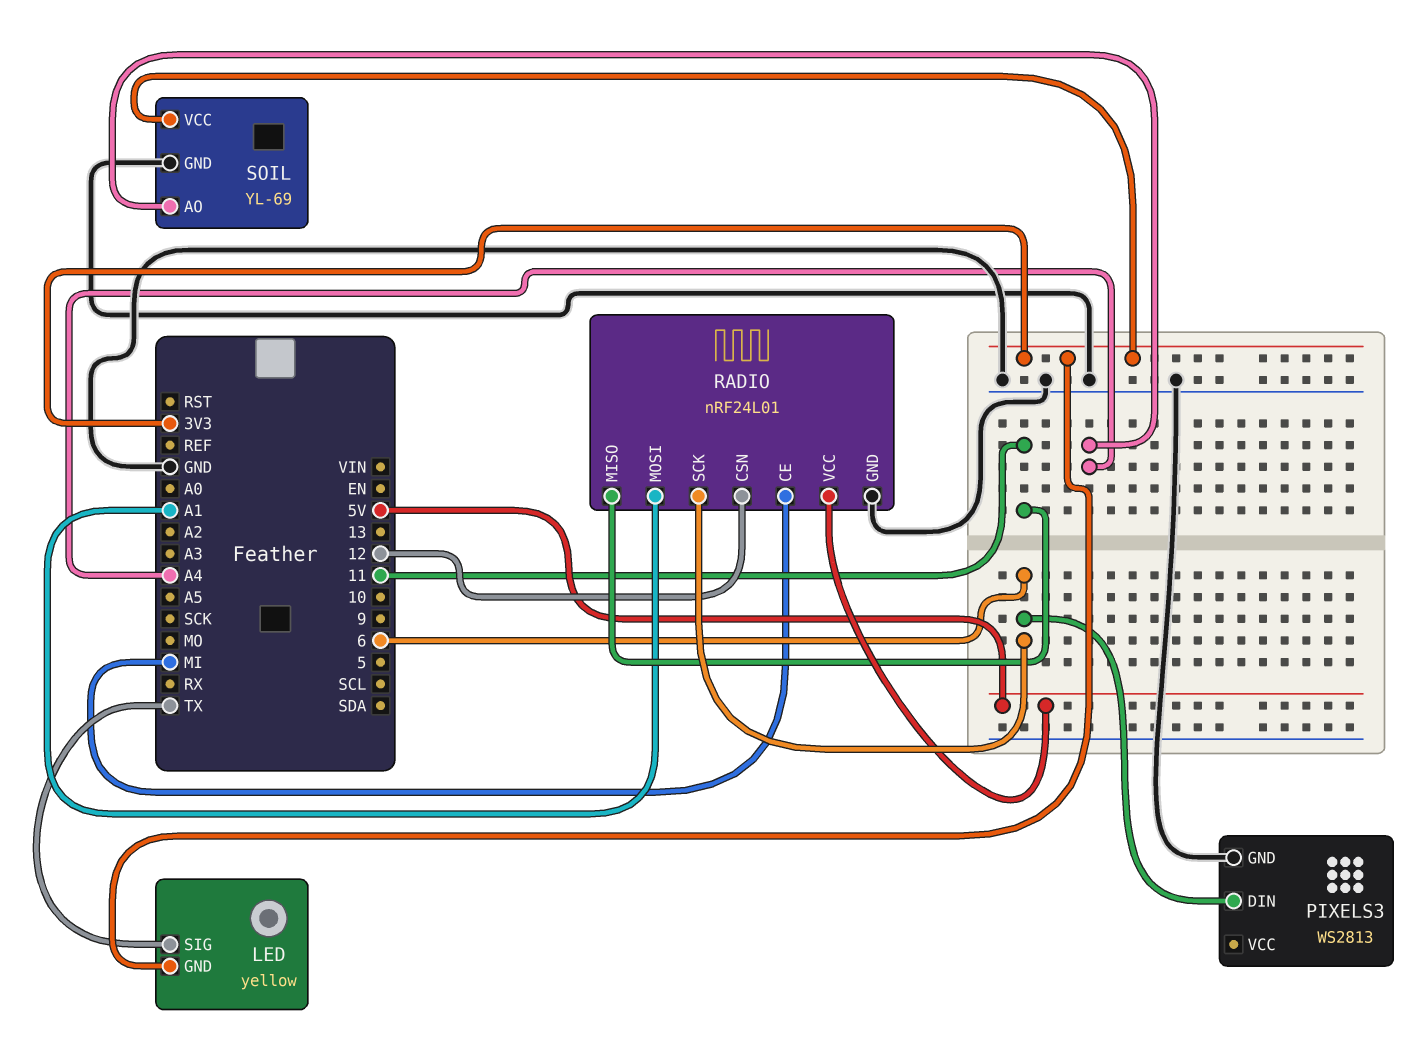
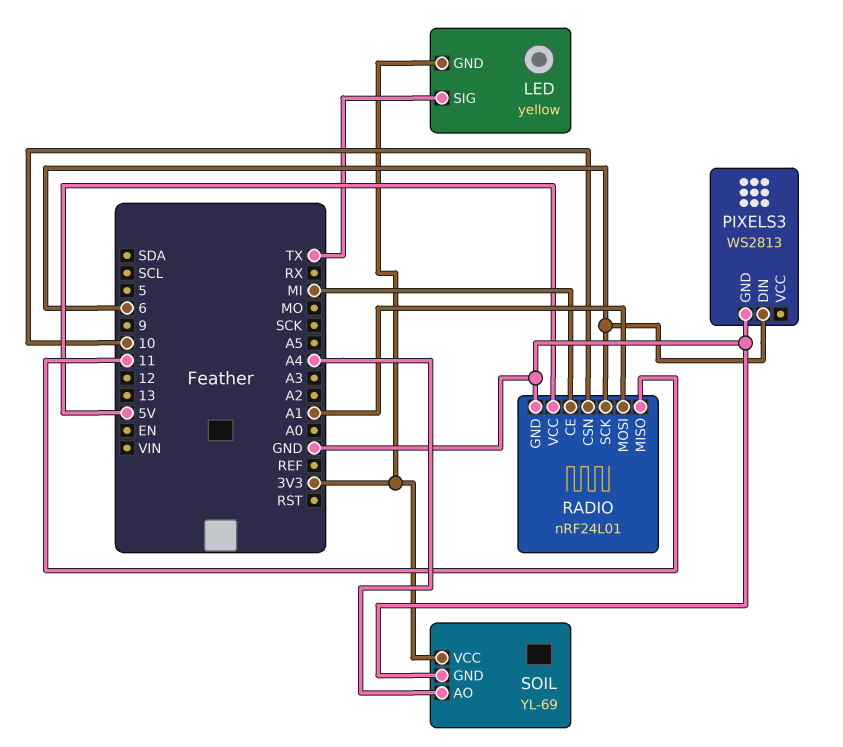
RADIO pin CSN: 12 -> 10

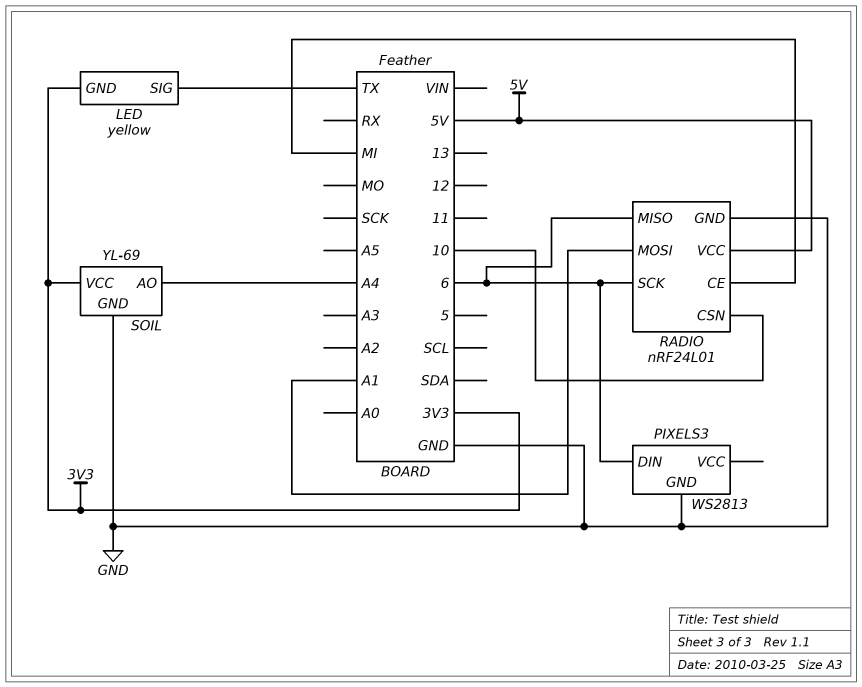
RADIO pin MISO: 11 -> 6

